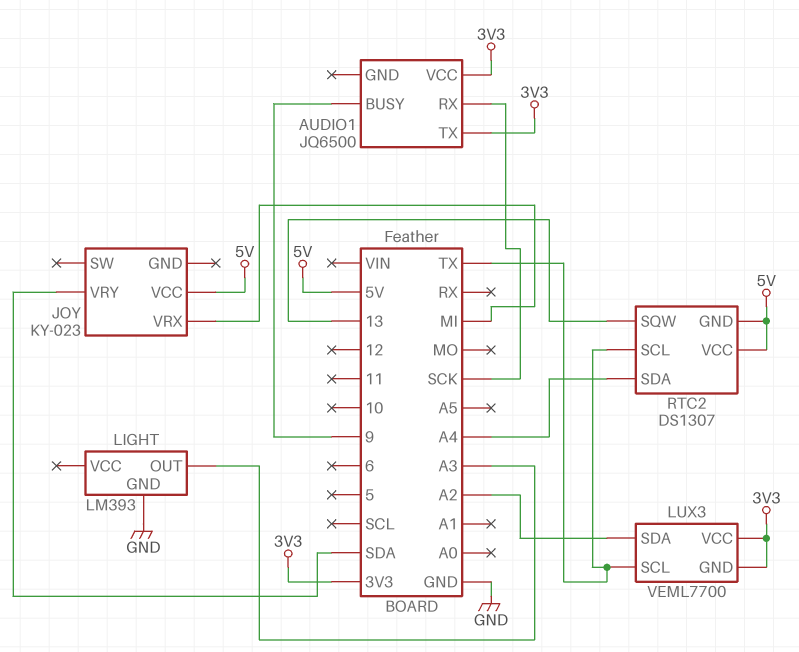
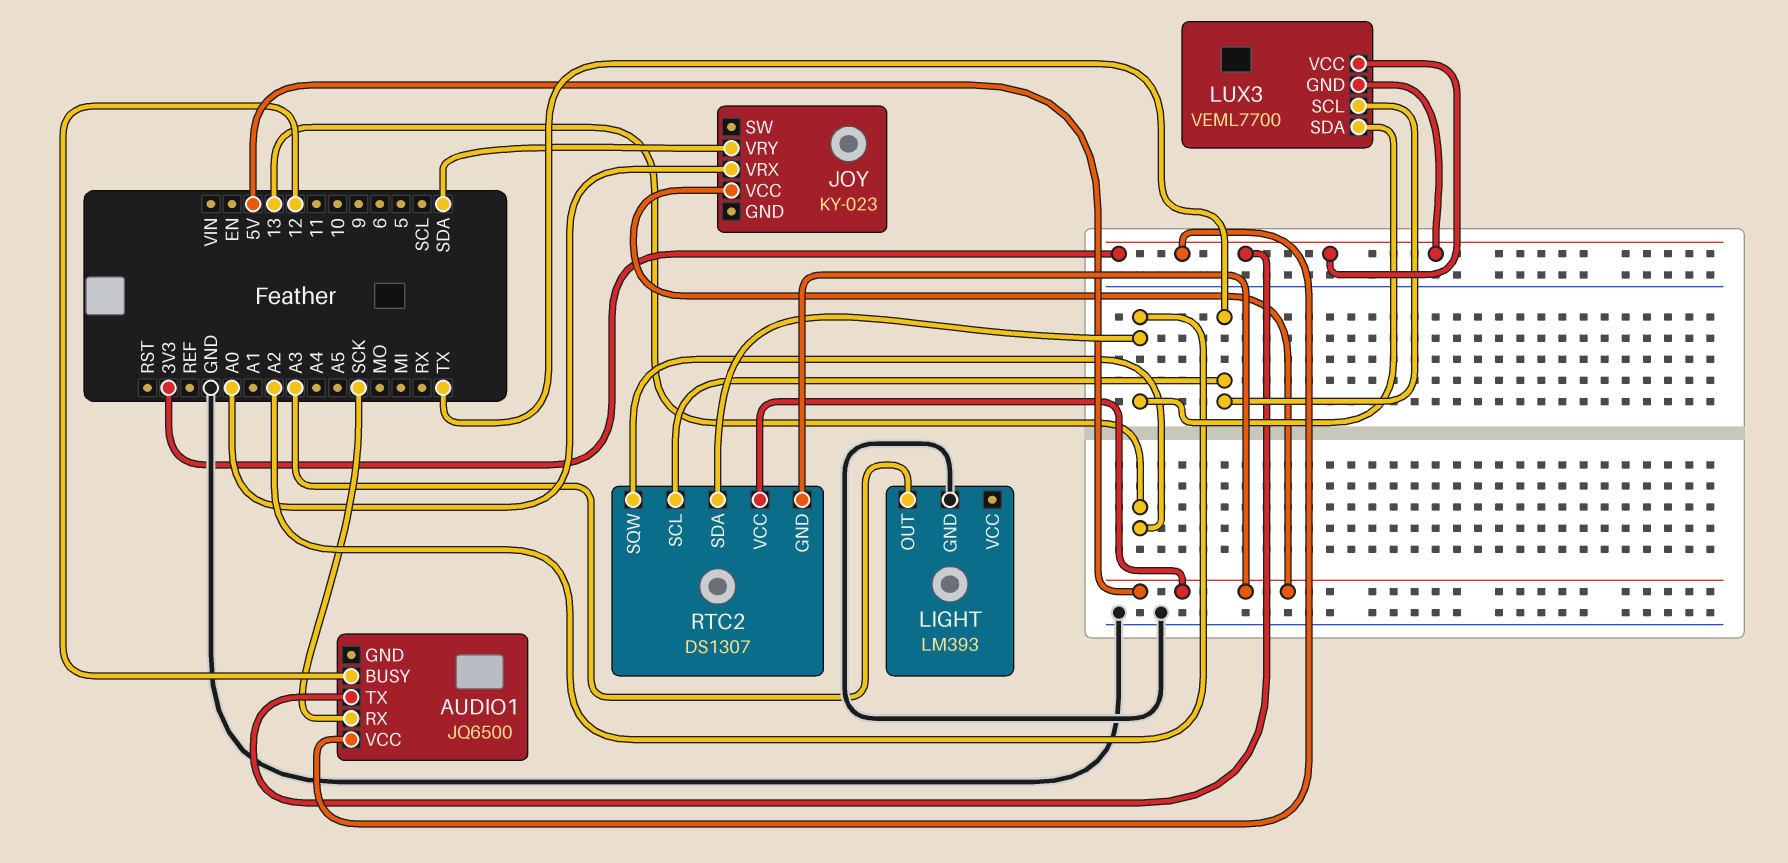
AUDIO1 pin BUSY: 9 -> 12
JOY pin VRX: MI -> A0
RTC2 pin SDA: A4 -> A2

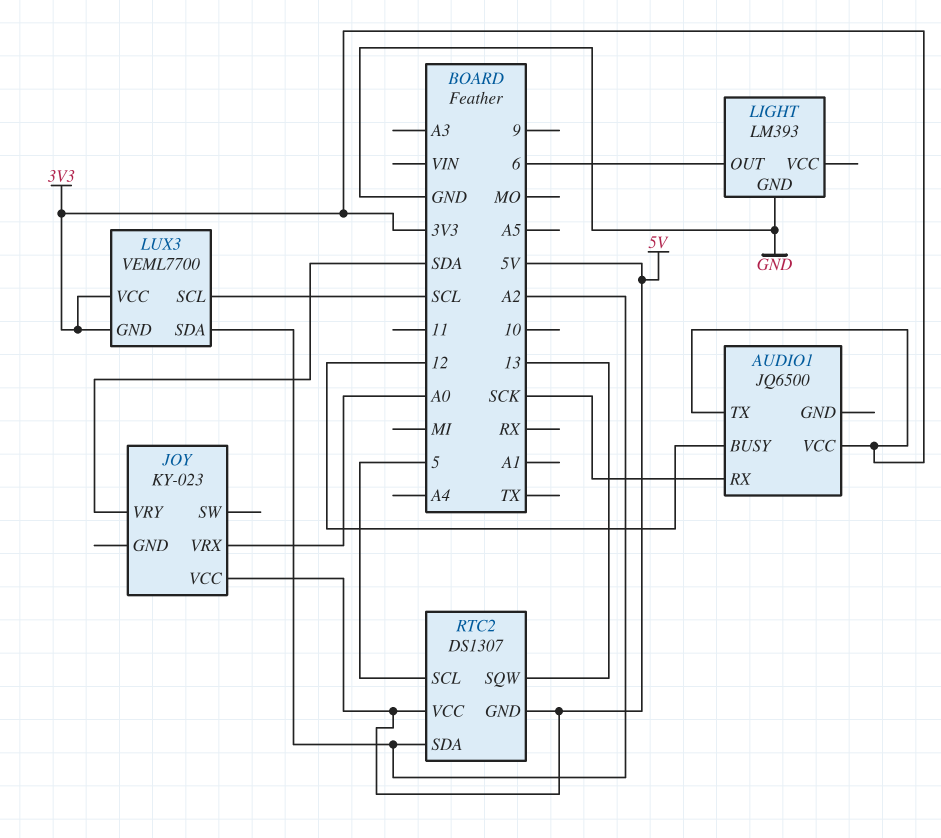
LIGHT pin OUT: A3 -> 6
LUX3 pin SCL: TX -> SCL
RTC2 pin SCL: TX -> 5

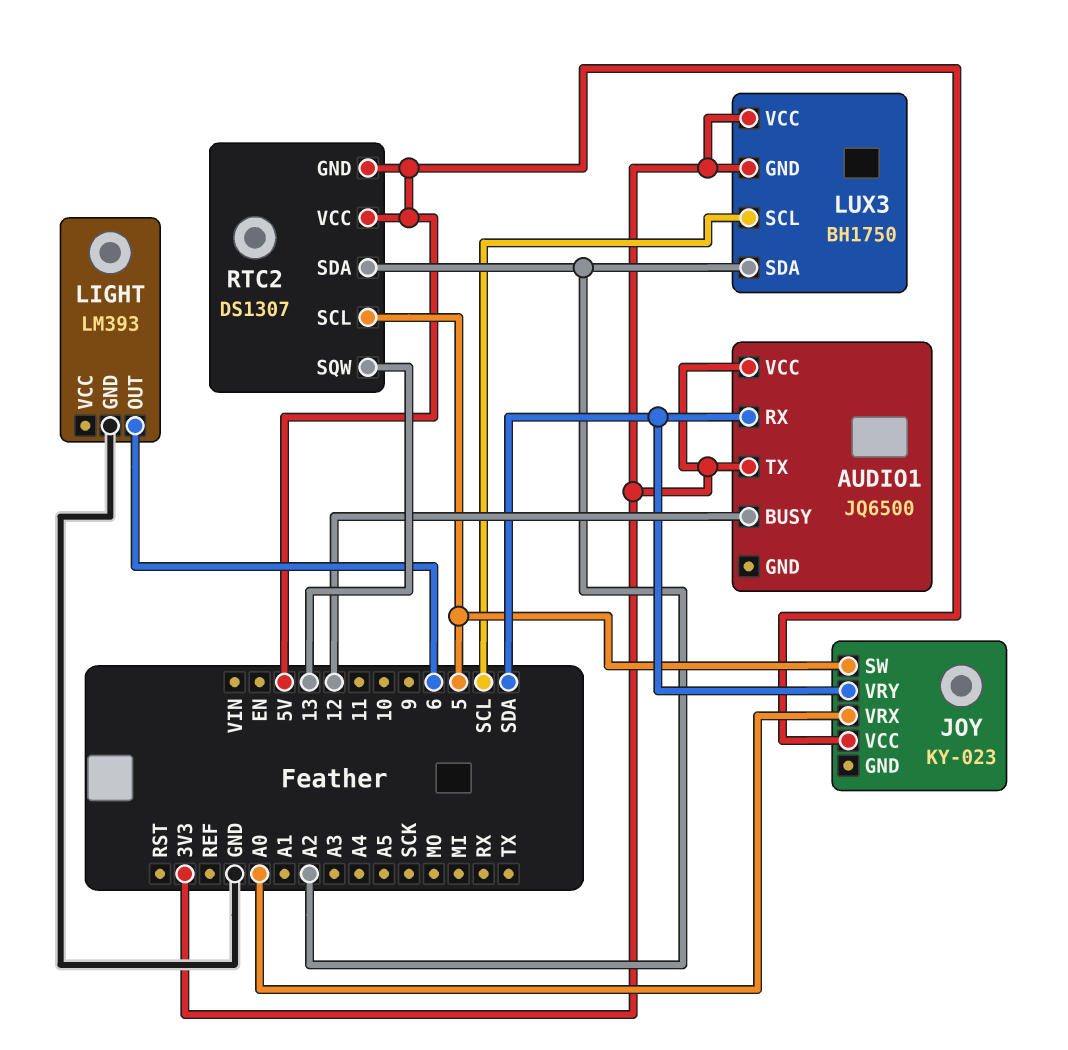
AUDIO1 pin RX: SCK -> SDA
JOY pin SW: none -> 5
LUX3: VEML7700 -> BH1750

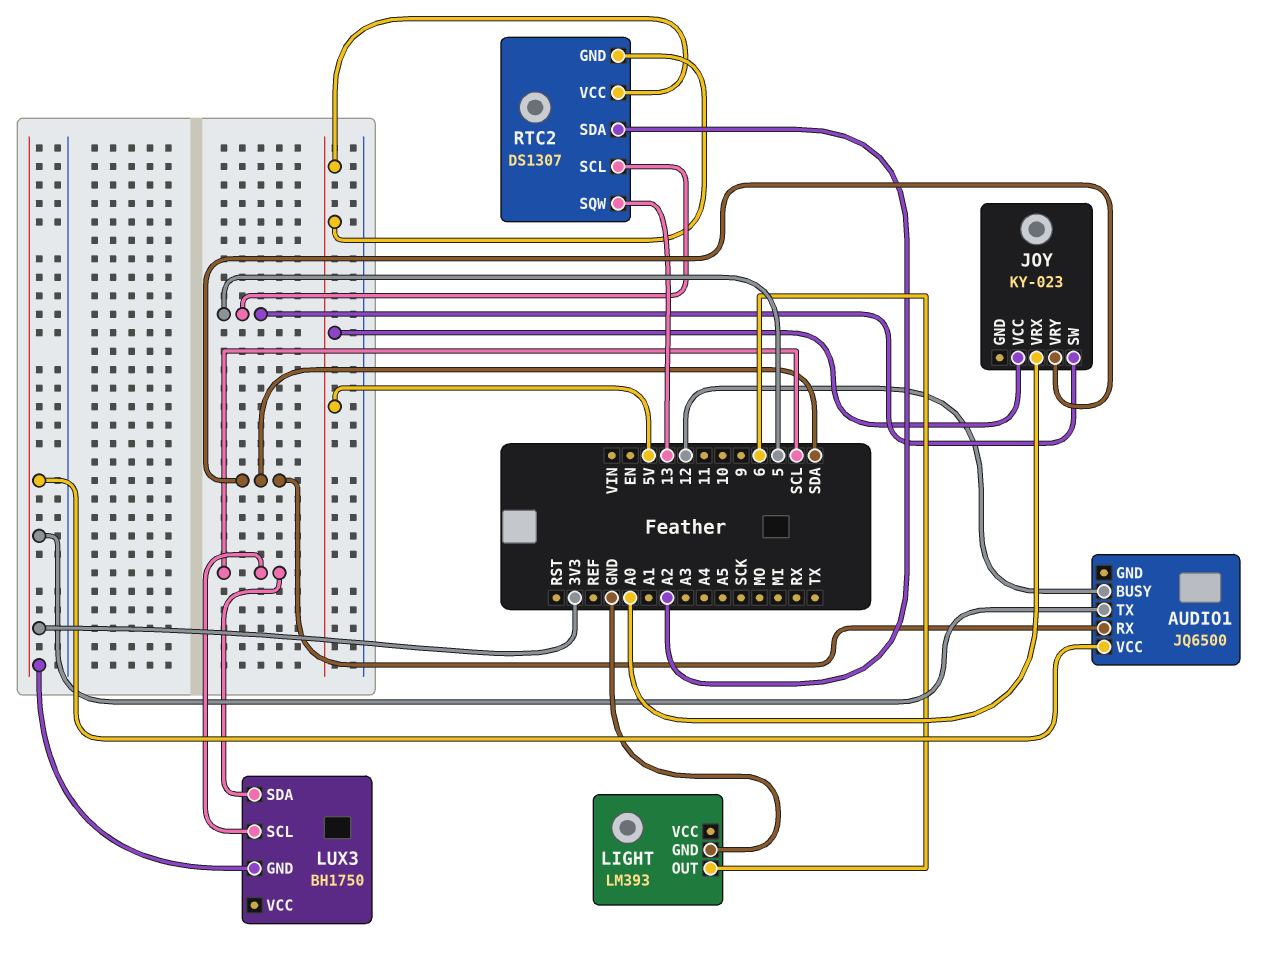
LUX3 pin SDA: A2 -> SCL
LUX3 pin VCC: 3V3 -> none

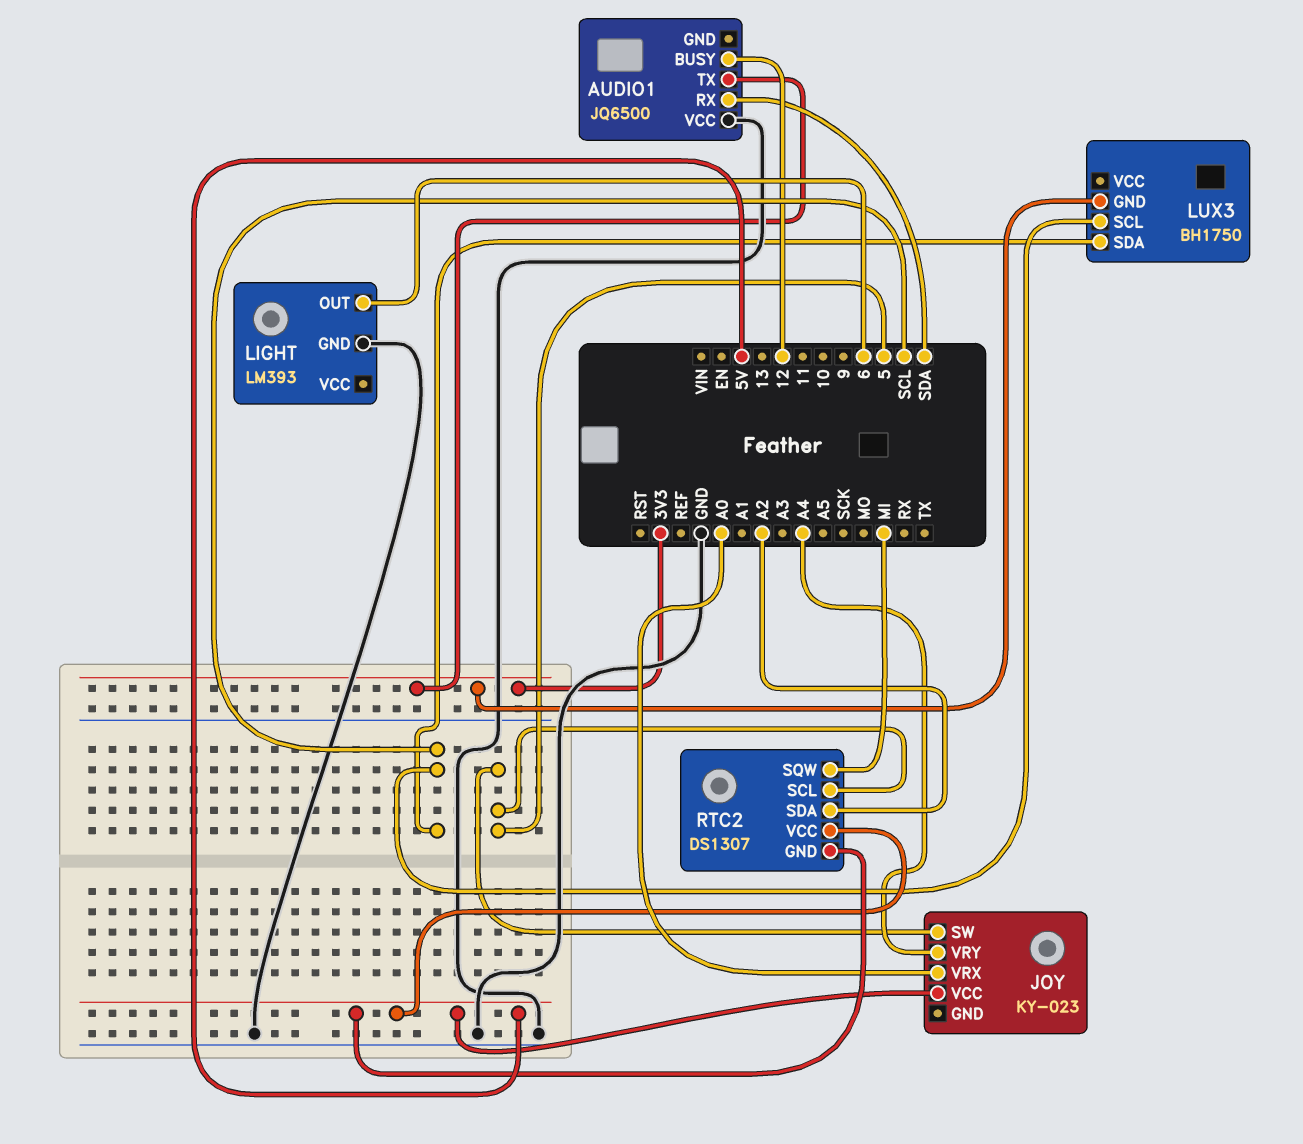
AUDIO1 pin VCC: 3V3 -> GND
JOY pin VRY: SDA -> A4
RTC2 pin SQW: 13 -> MI

